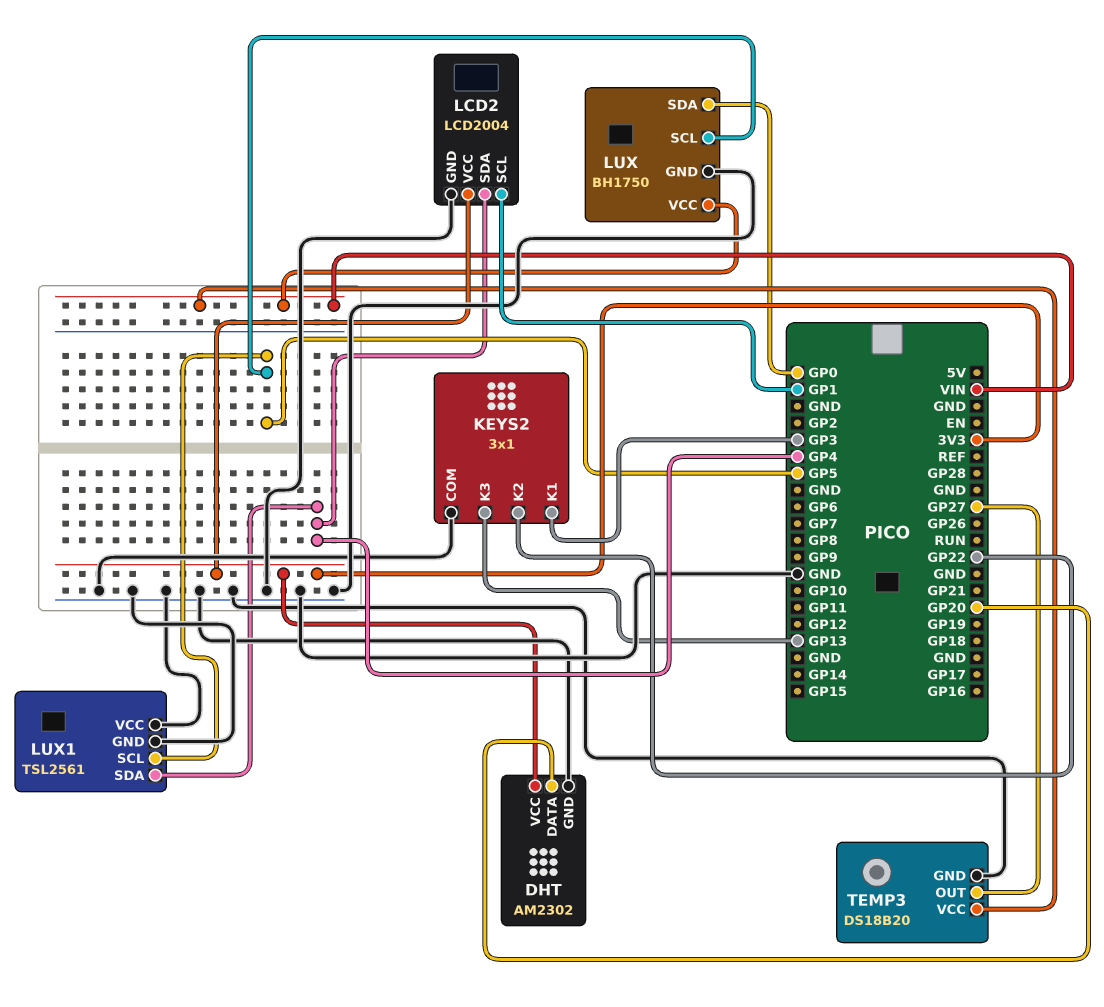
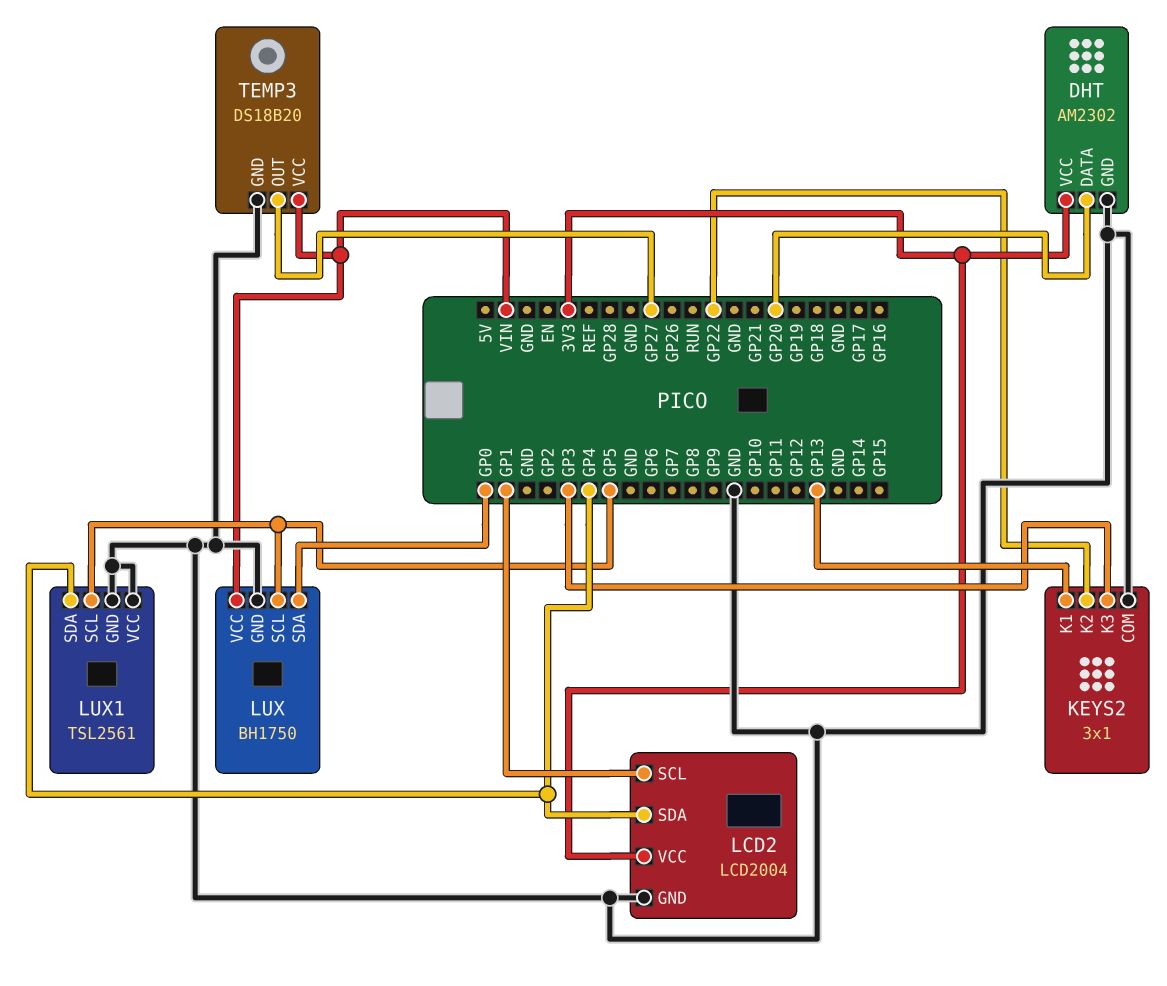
KEYS2 pin K1: GP3 -> GP13
KEYS2 pin K3: GP13 -> GP3

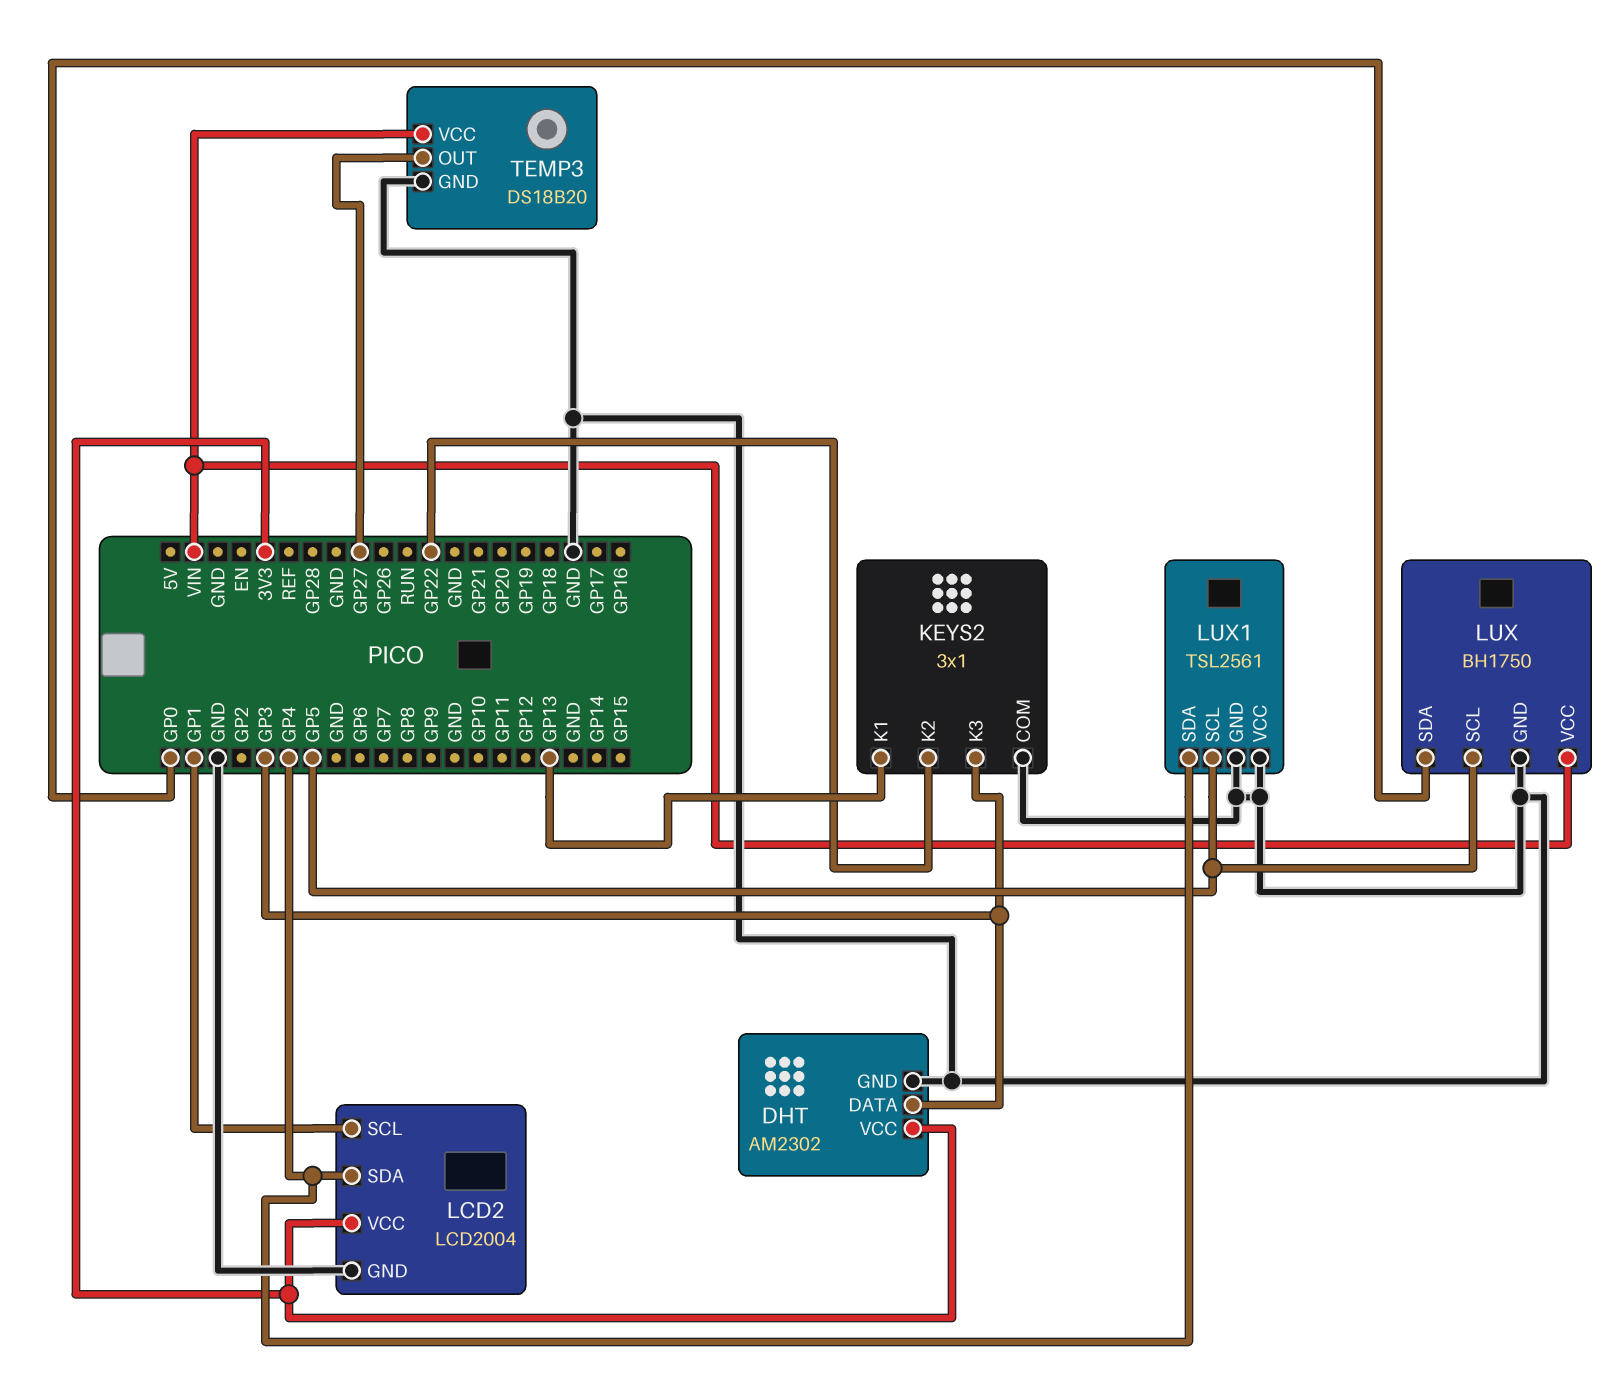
DHT pin DATA: GP20 -> GP3

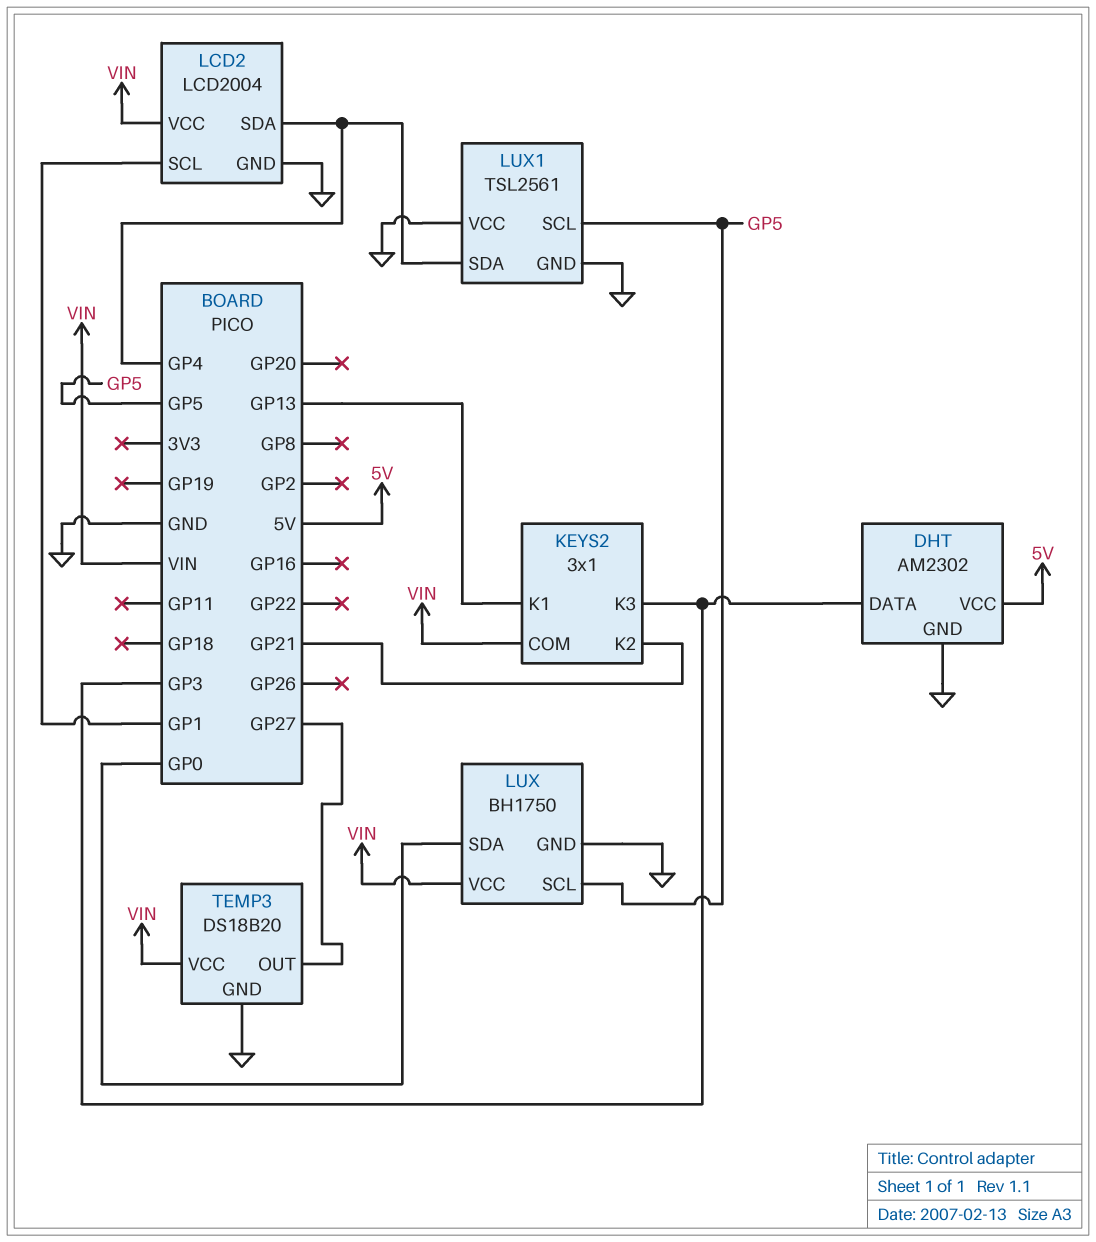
DHT pin VCC: 3V3 -> 5V
KEYS2 pin COM: GND -> VIN
KEYS2 pin K2: GP22 -> GP21
LCD2 pin VCC: 3V3 -> VIN

